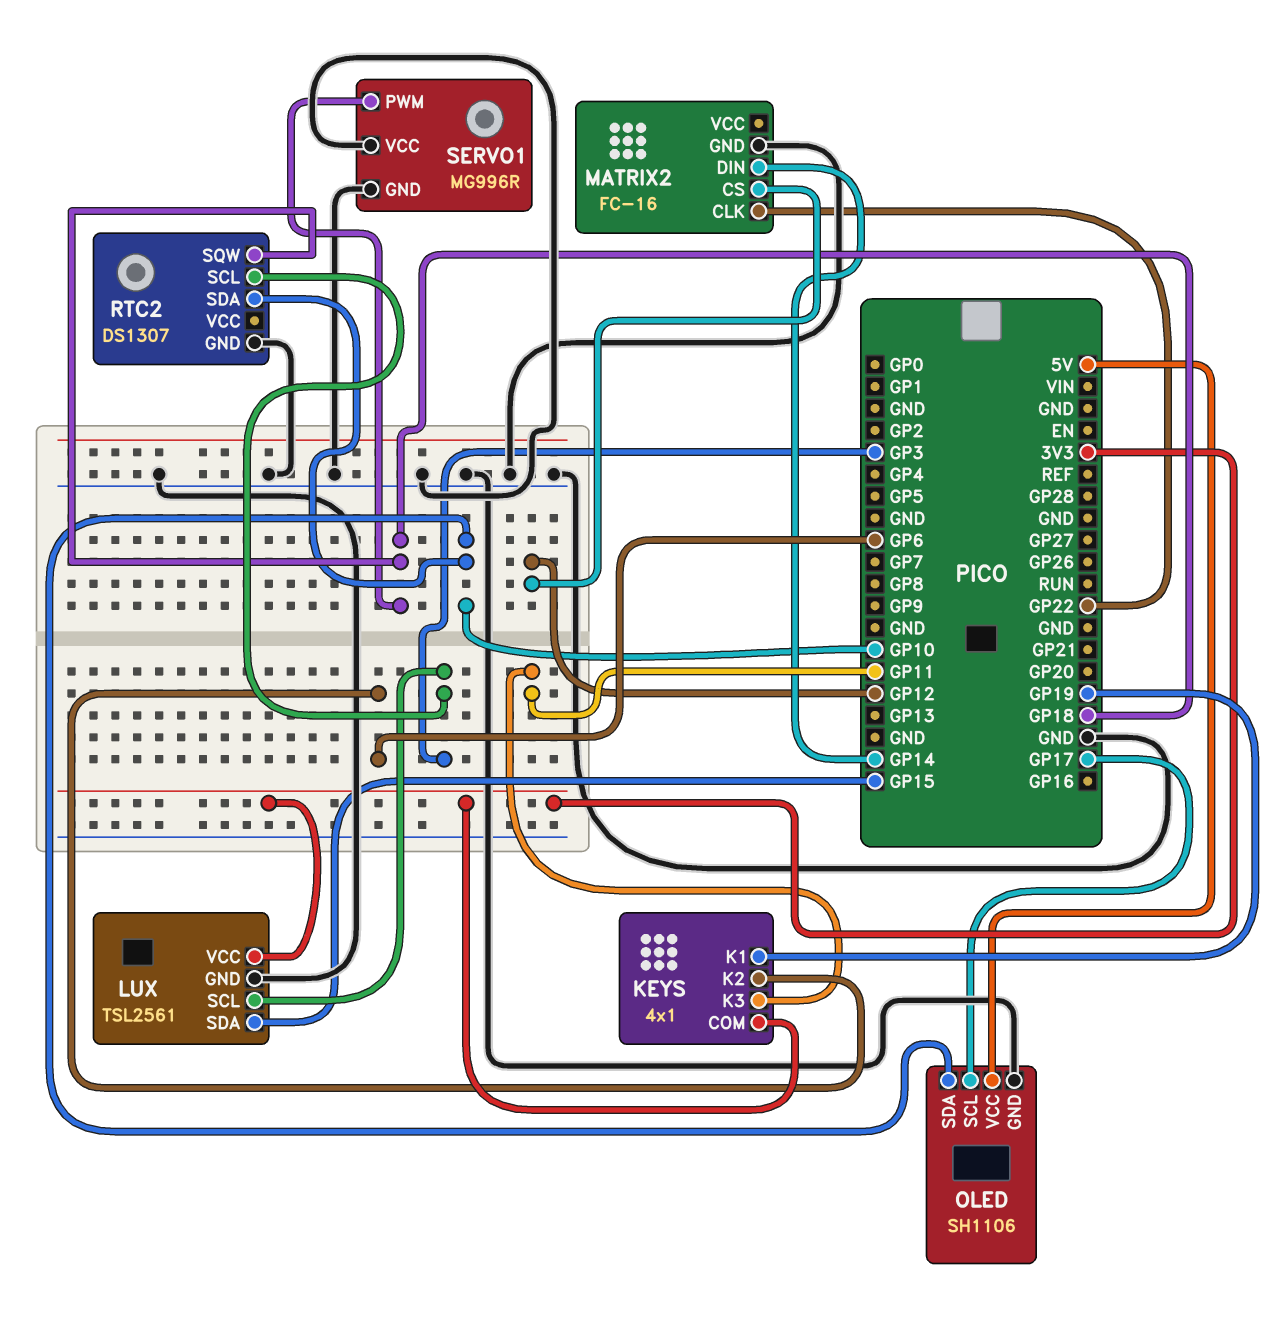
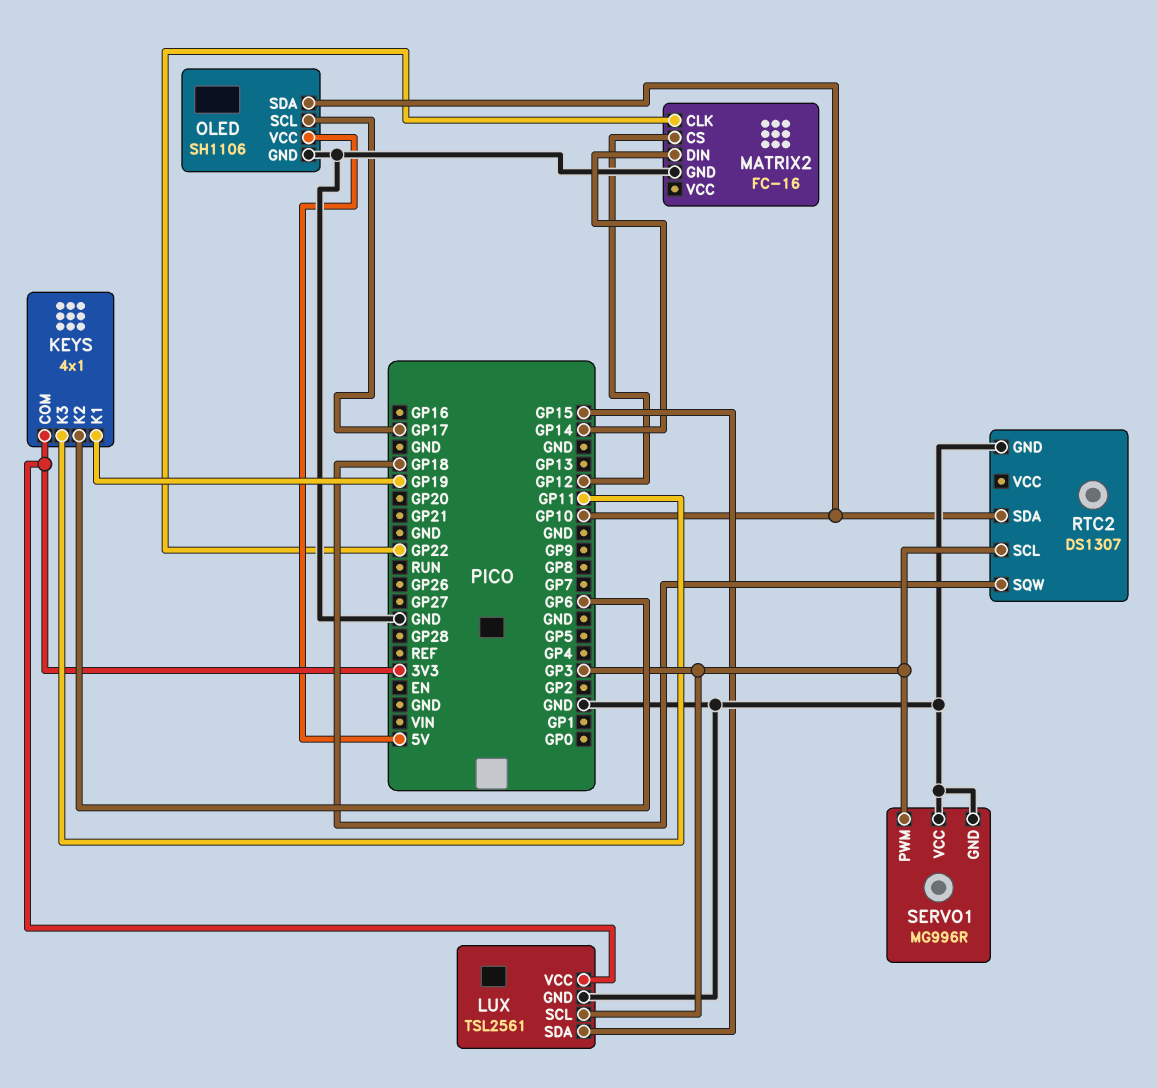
SERVO1 pin PWM: GP18 -> GP3

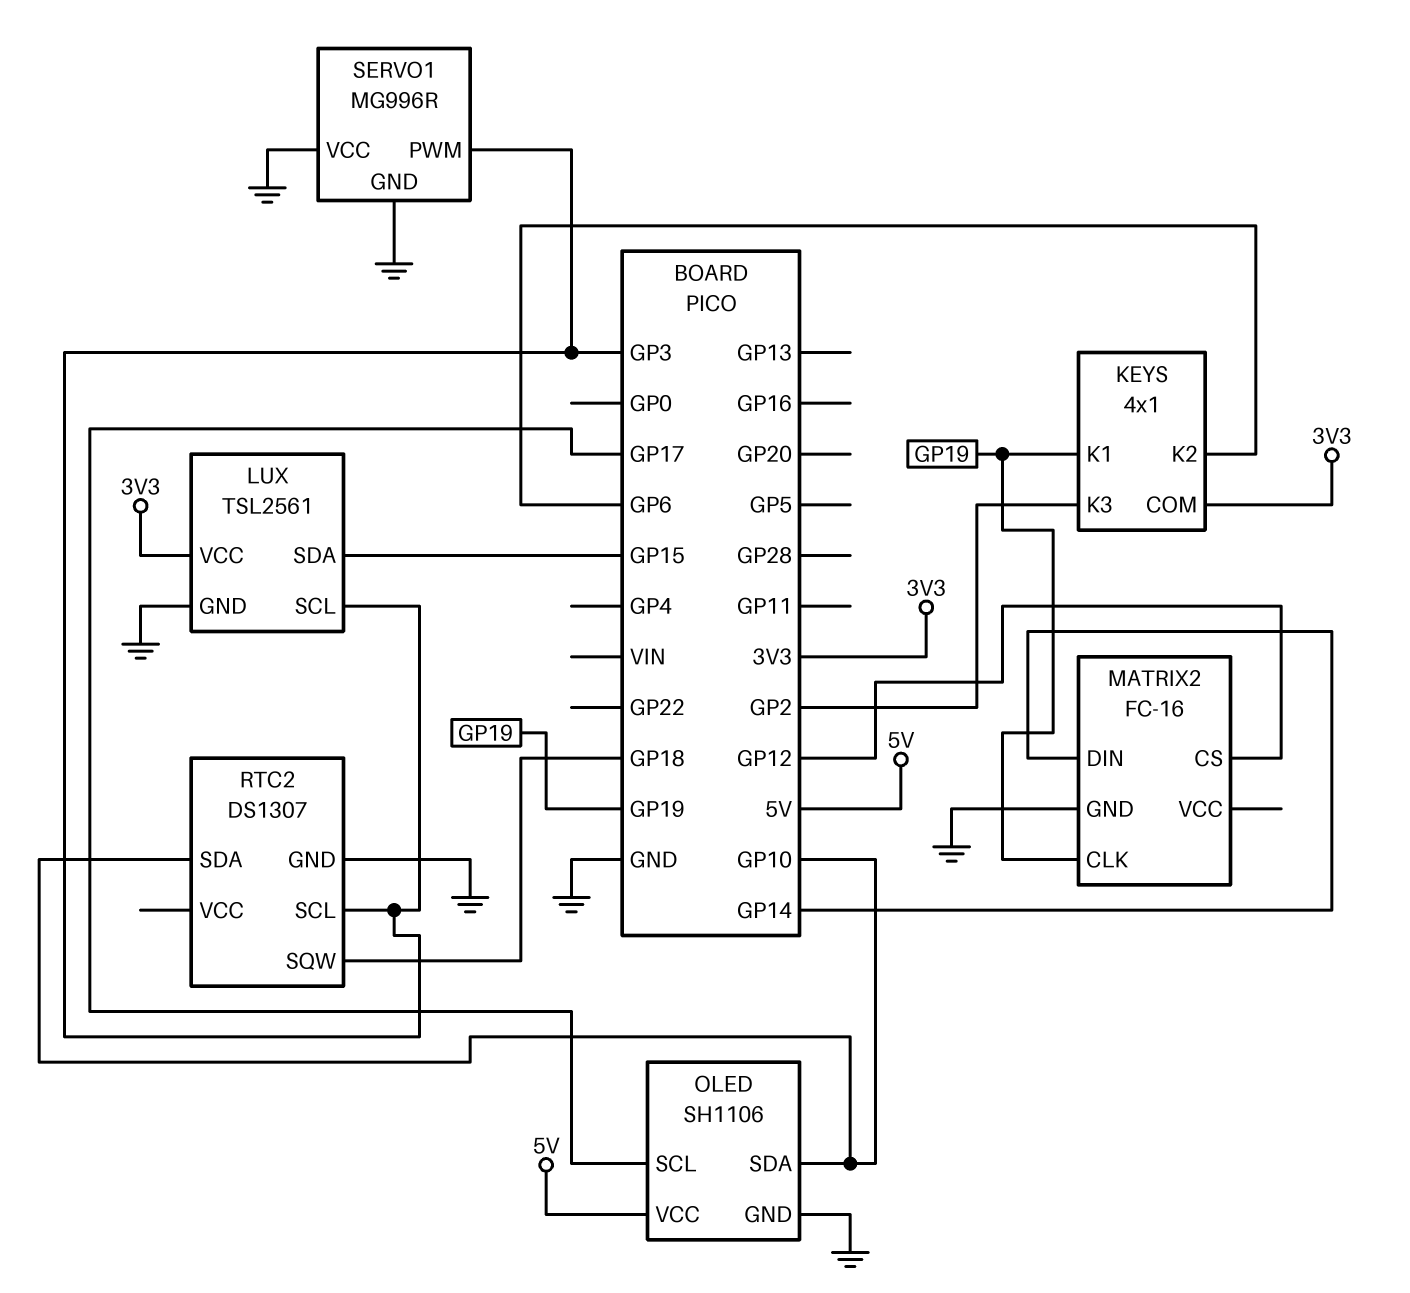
KEYS pin K3: GP11 -> GP2
MATRIX2 pin CLK: GP22 -> GP19

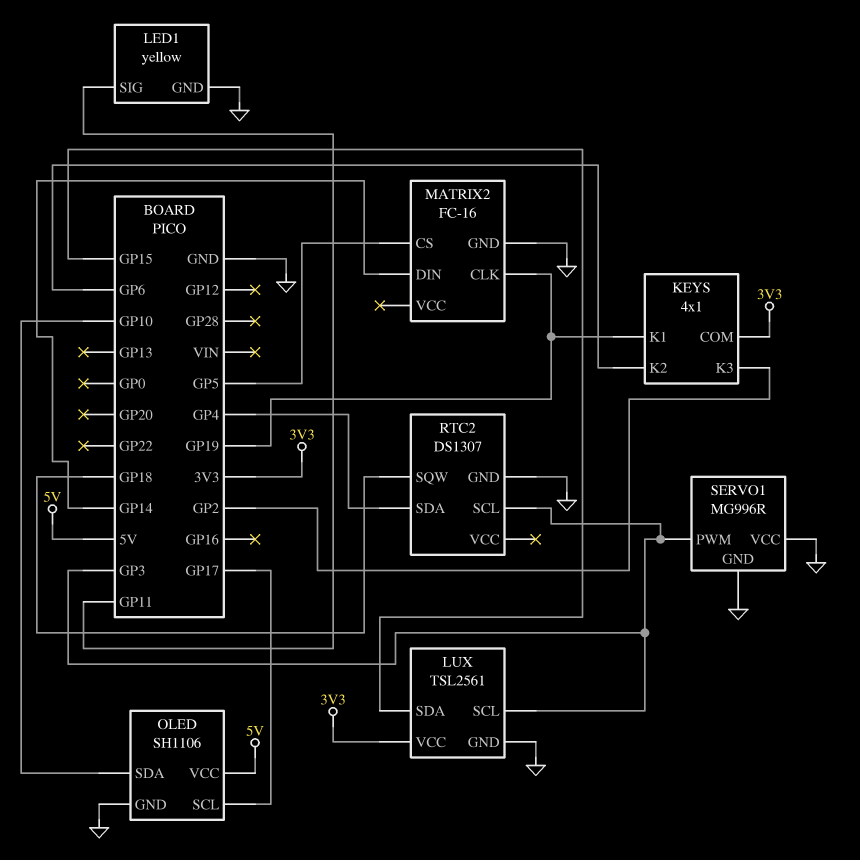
LED1: none -> yellow
LED1 pin GND: none -> GND
LED1 pin SIG: none -> GP11
MATRIX2 pin CS: GP12 -> GP5
RTC2 pin SDA: GP10 -> GP4

